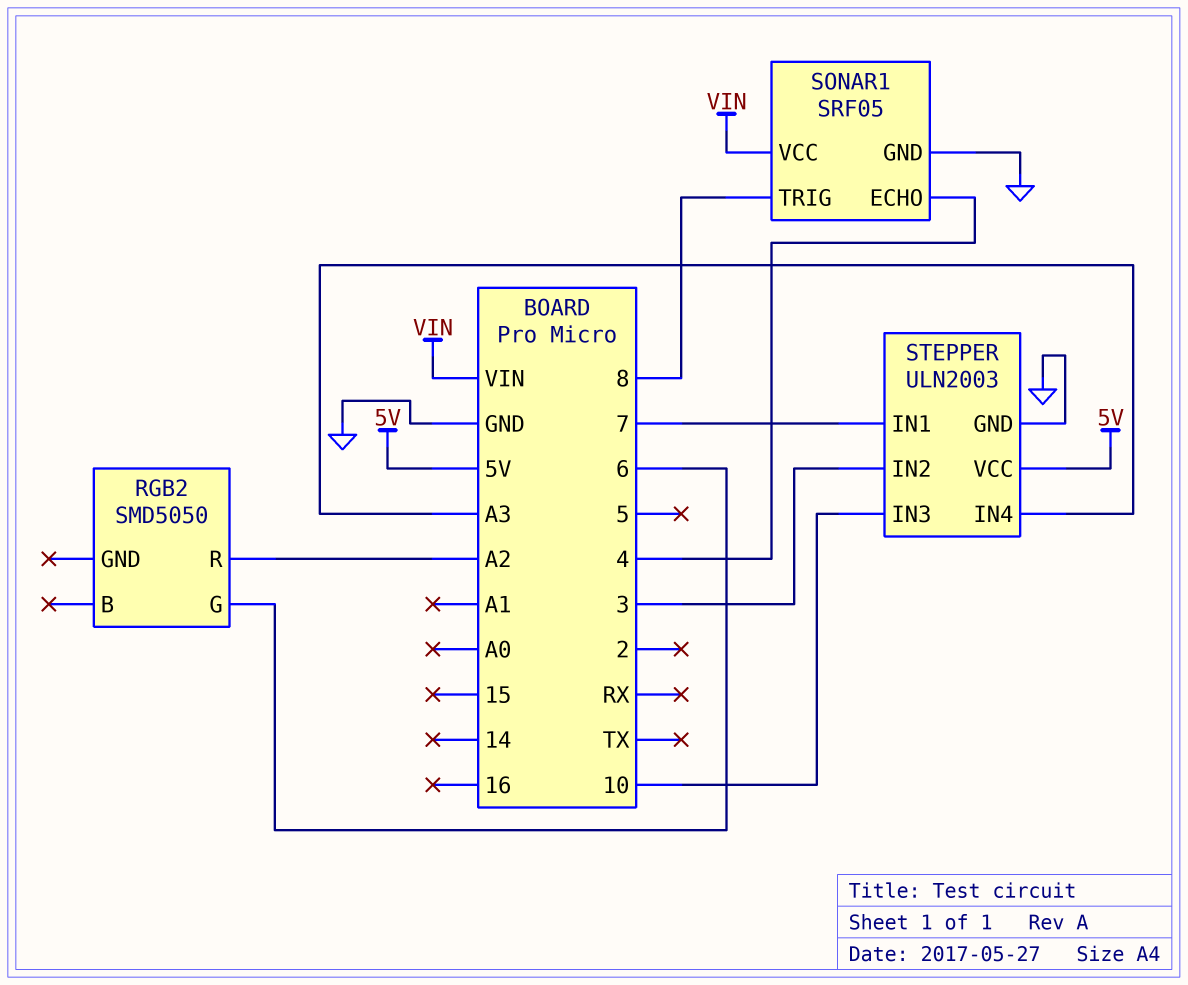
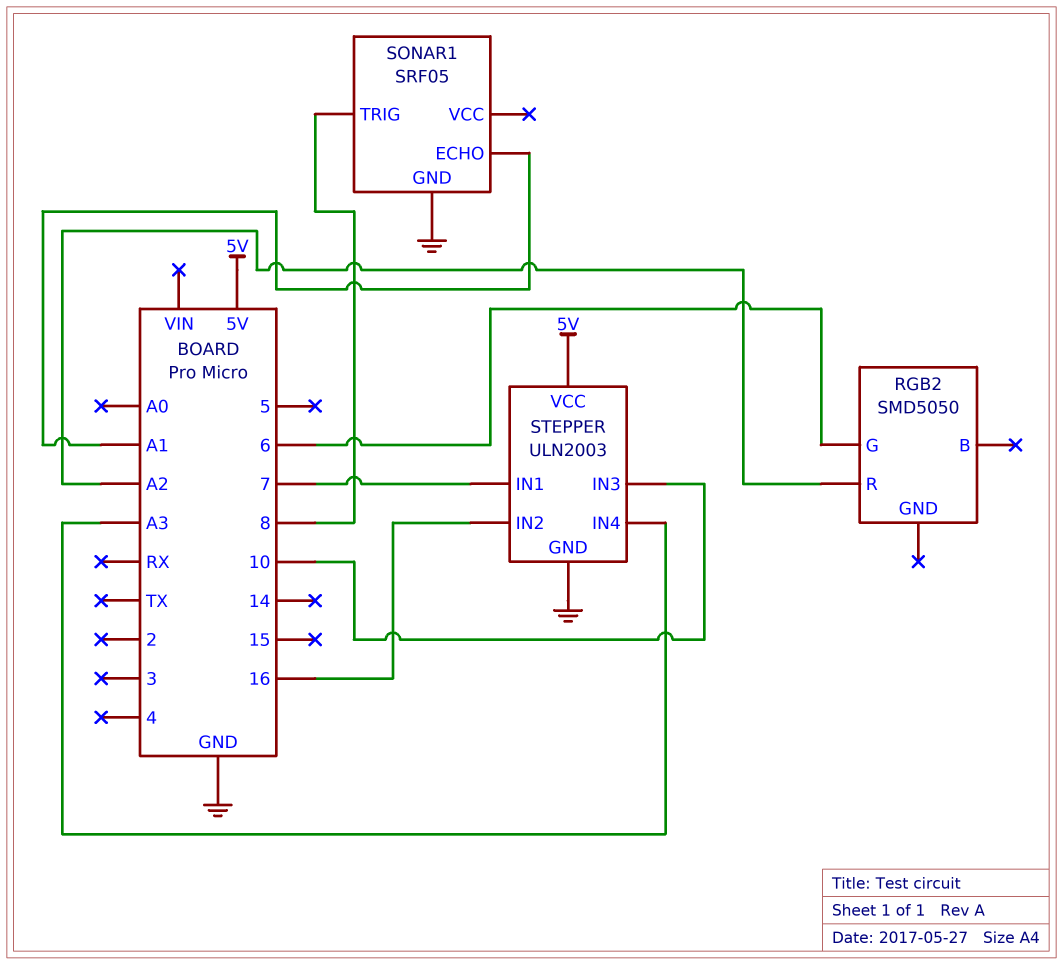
SONAR1 pin ECHO: 4 -> A1
SONAR1 pin VCC: VIN -> none
STEPPER pin IN2: 3 -> 16

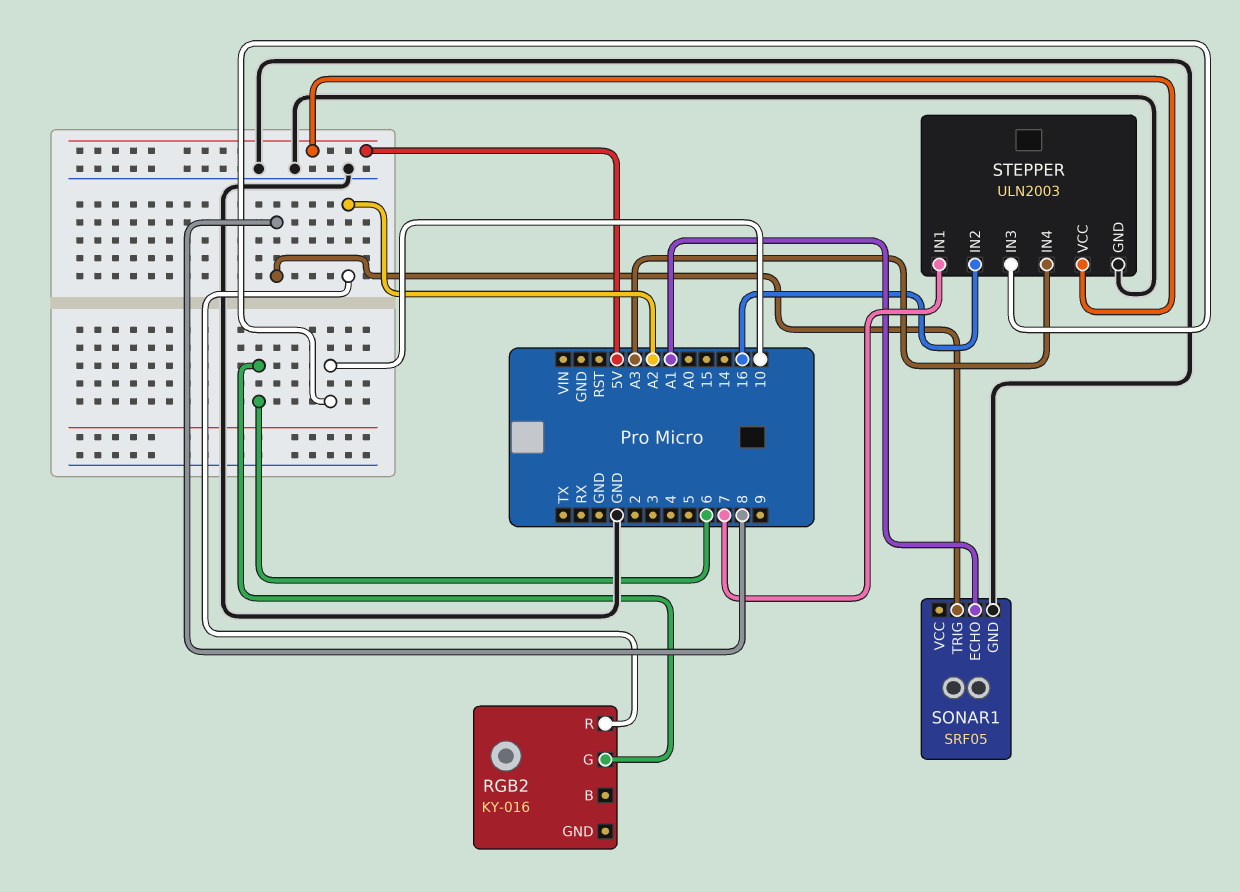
RGB2: SMD5050 -> KY-016

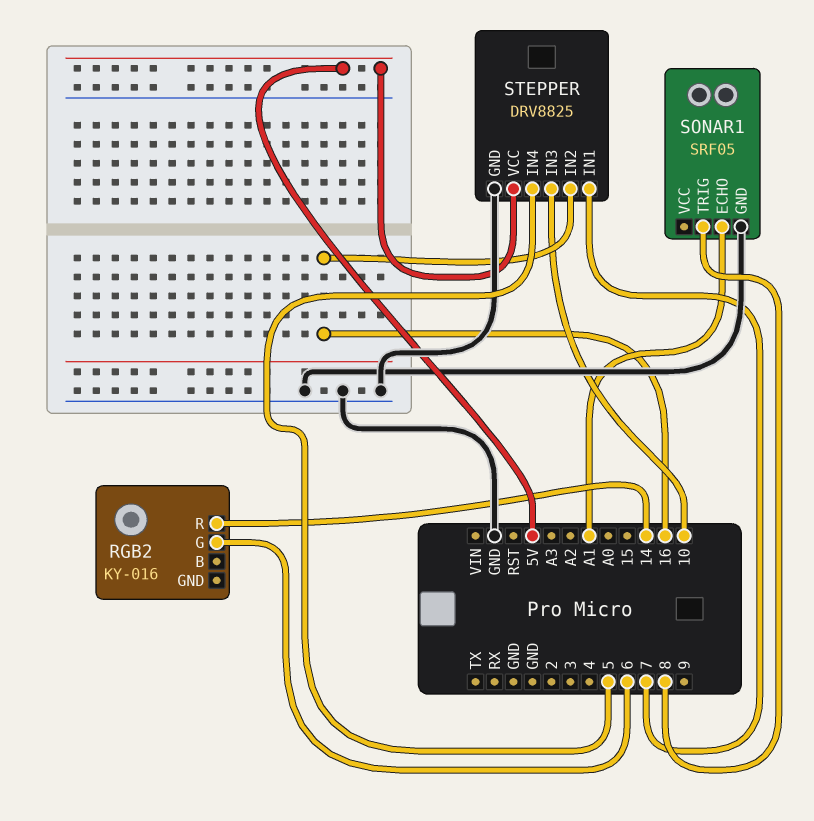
RGB2 pin R: A2 -> 14
STEPPER: ULN2003 -> DRV8825
STEPPER pin IN4: A3 -> 5

